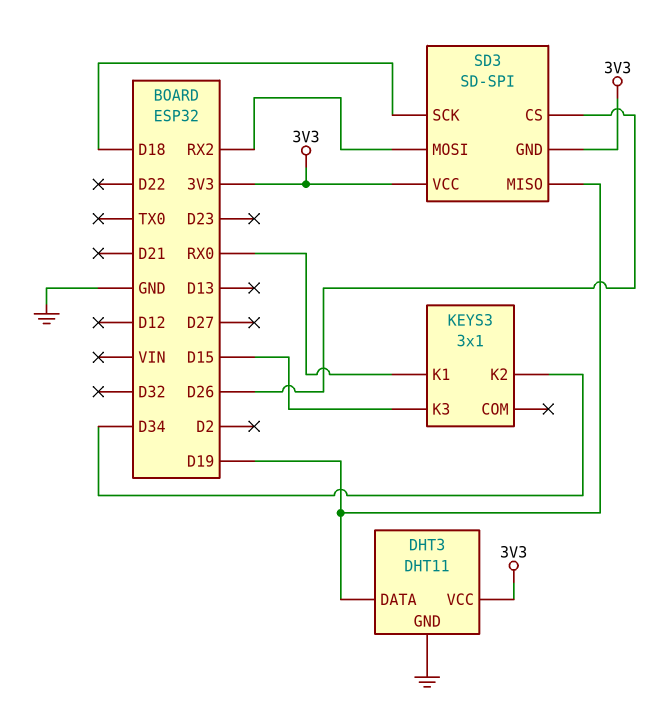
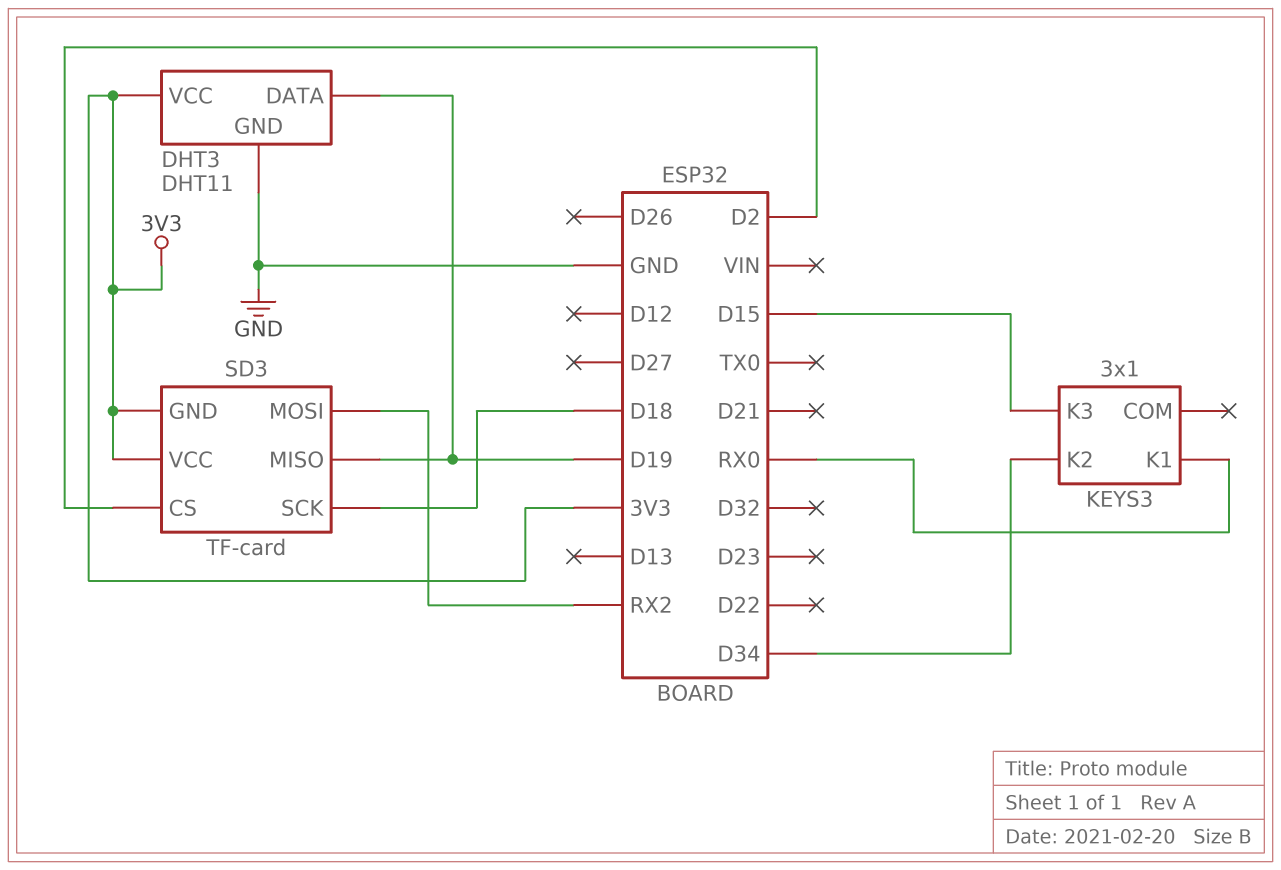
SD3: SD-SPI -> TF-card
SD3 pin CS: D26 -> D2

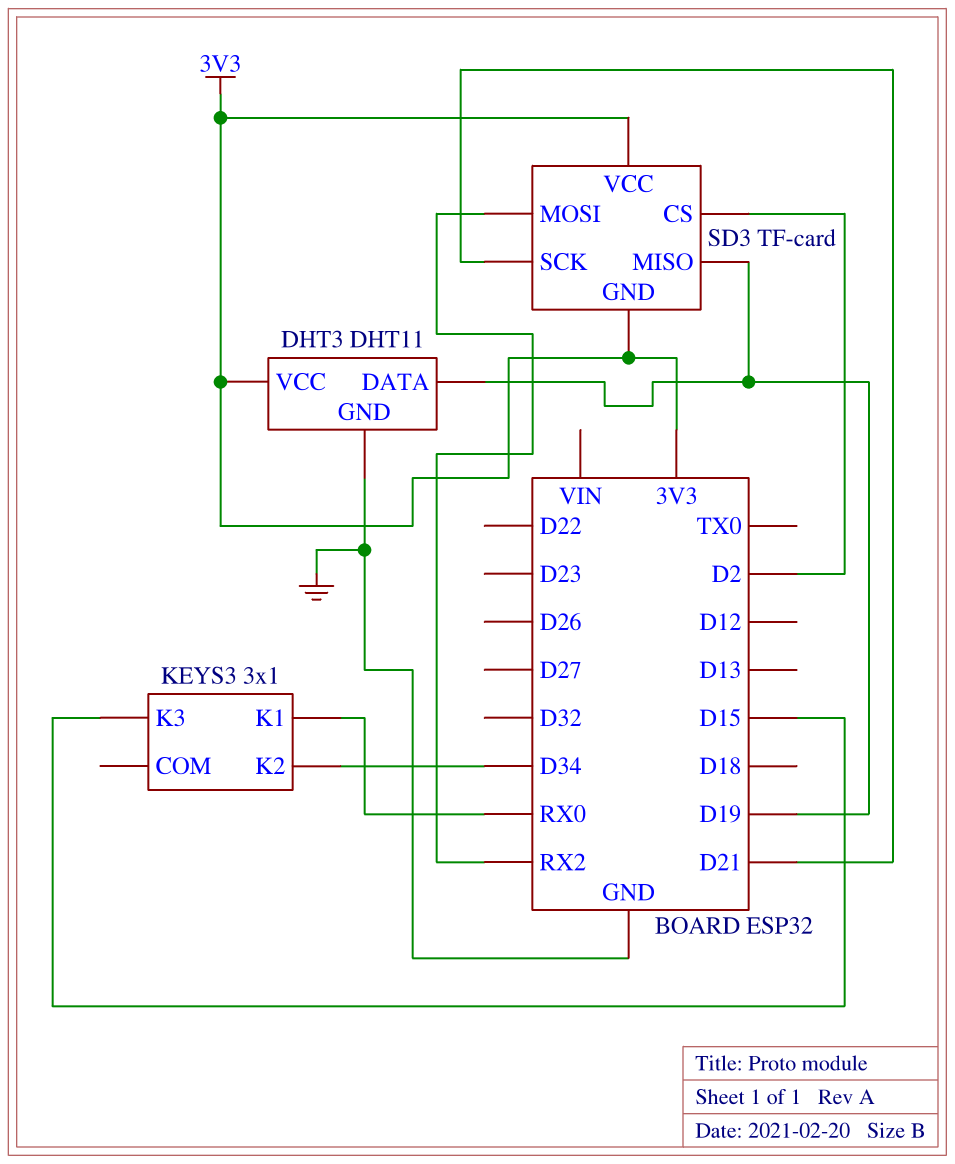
SD3 pin SCK: D18 -> D21

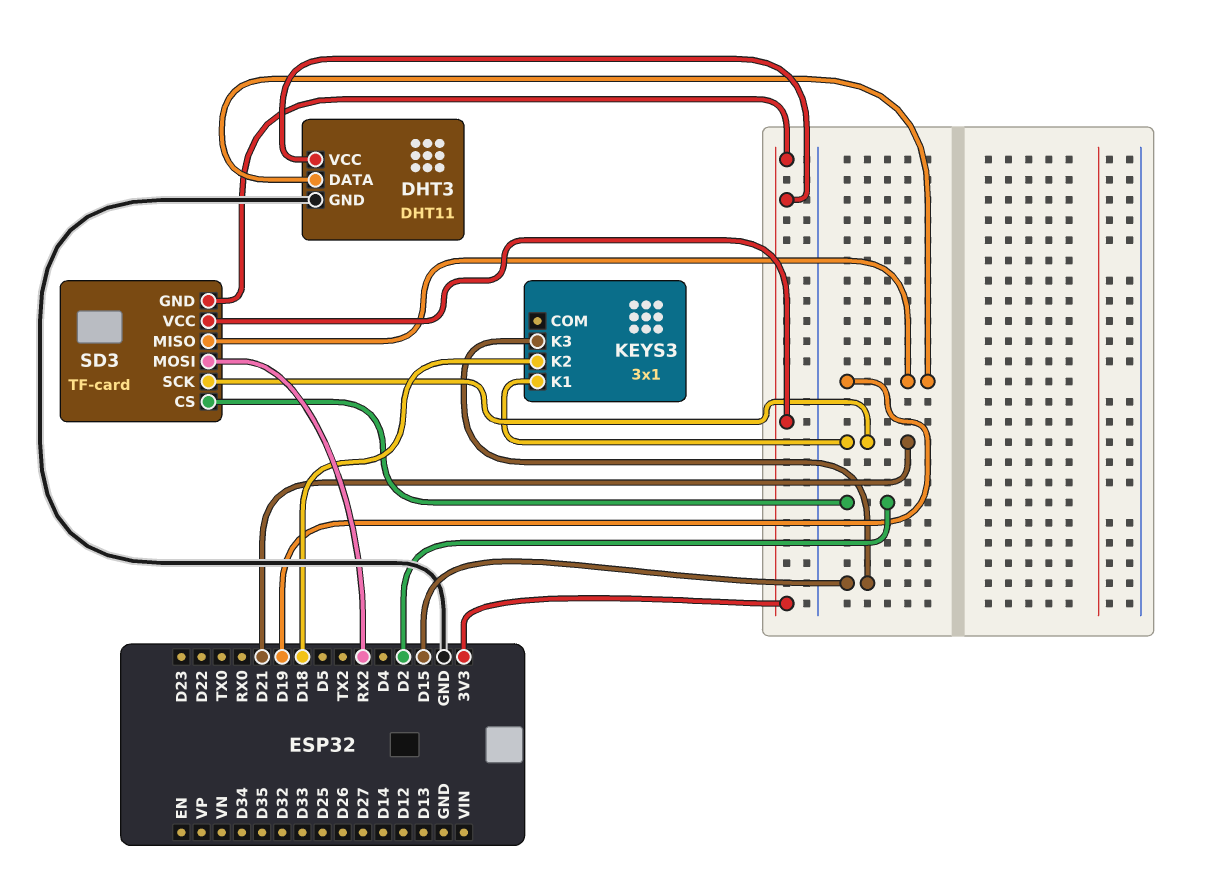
KEYS3 pin K1: RX0 -> D21
KEYS3 pin K2: D34 -> D18

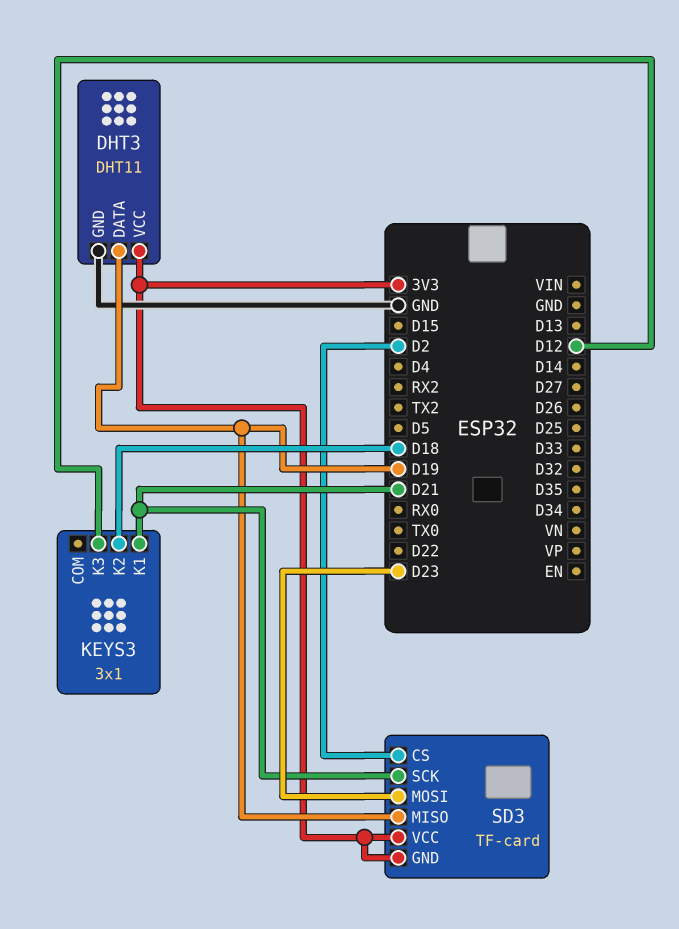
KEYS3 pin K3: D15 -> D12
SD3 pin MOSI: RX2 -> D23

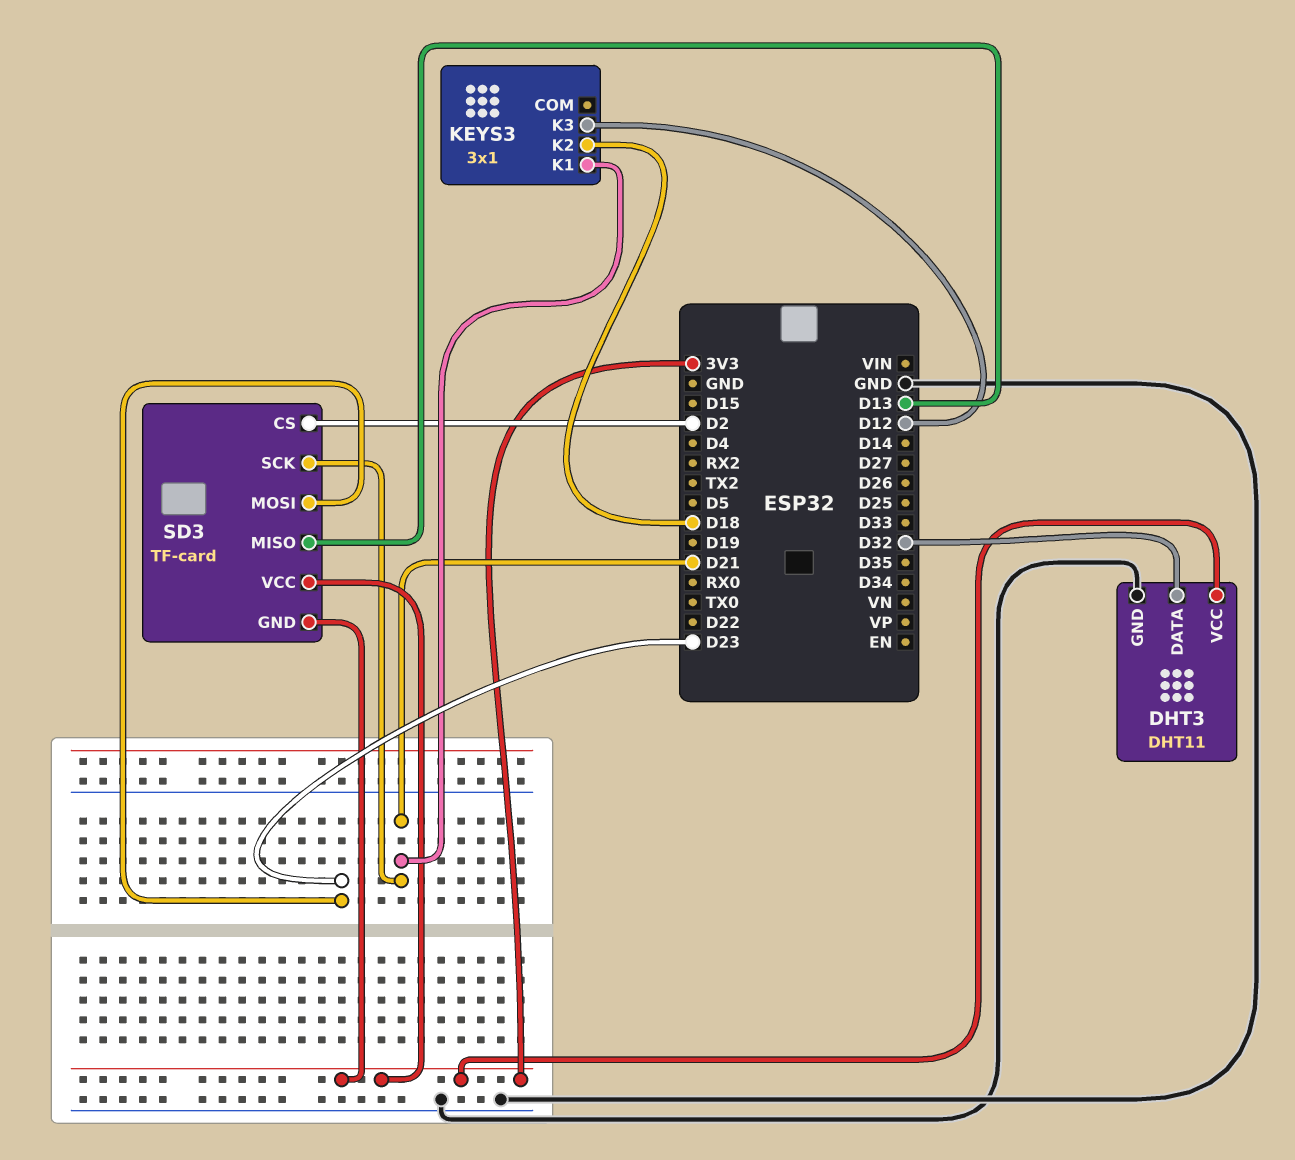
DHT3 pin DATA: D19 -> D32
SD3 pin MISO: D19 -> D13

